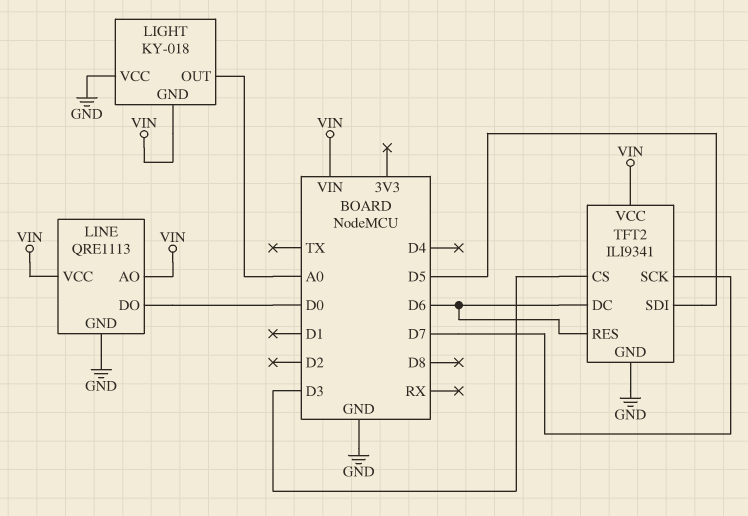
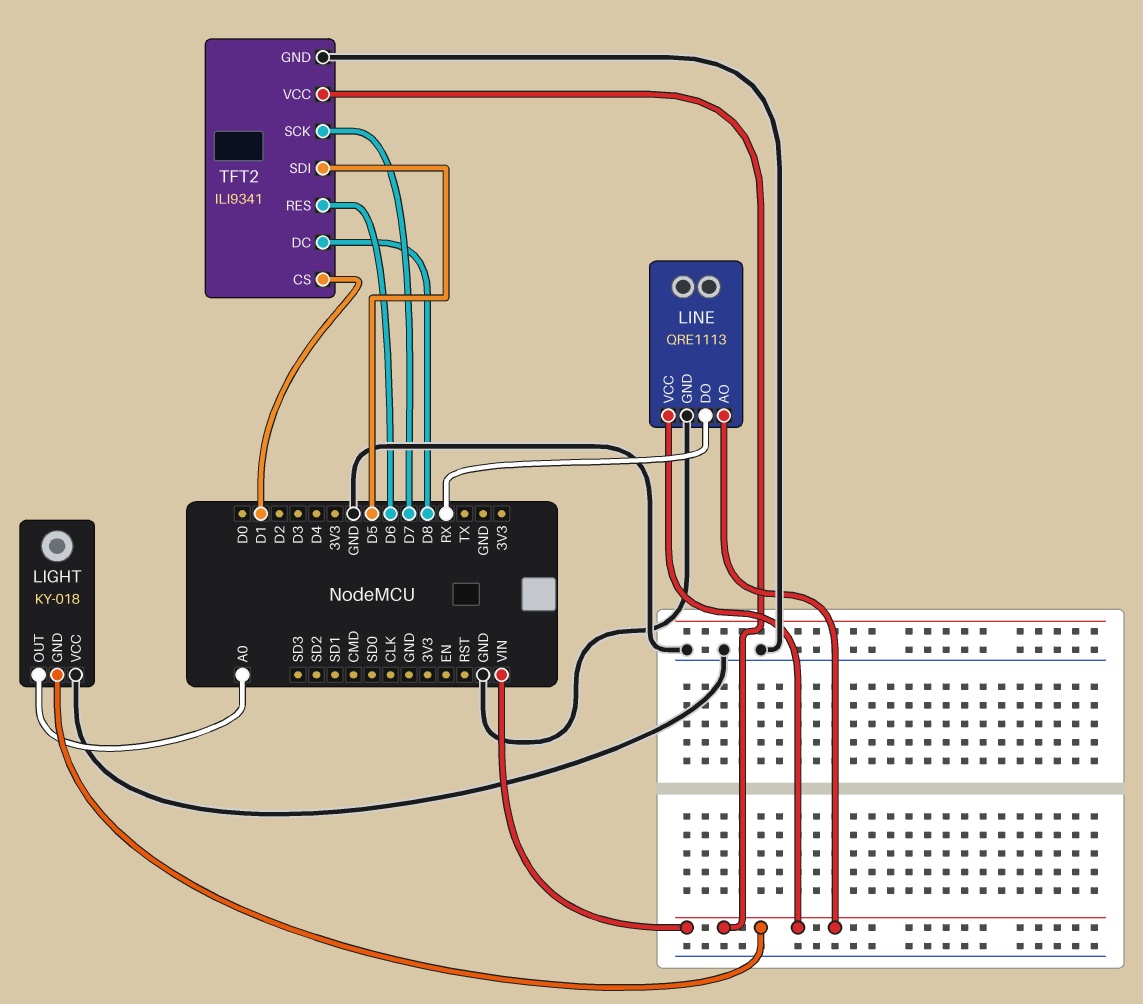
LINE pin DO: D0 -> RX
TFT2 pin CS: D3 -> D1
TFT2 pin DC: D6 -> D8

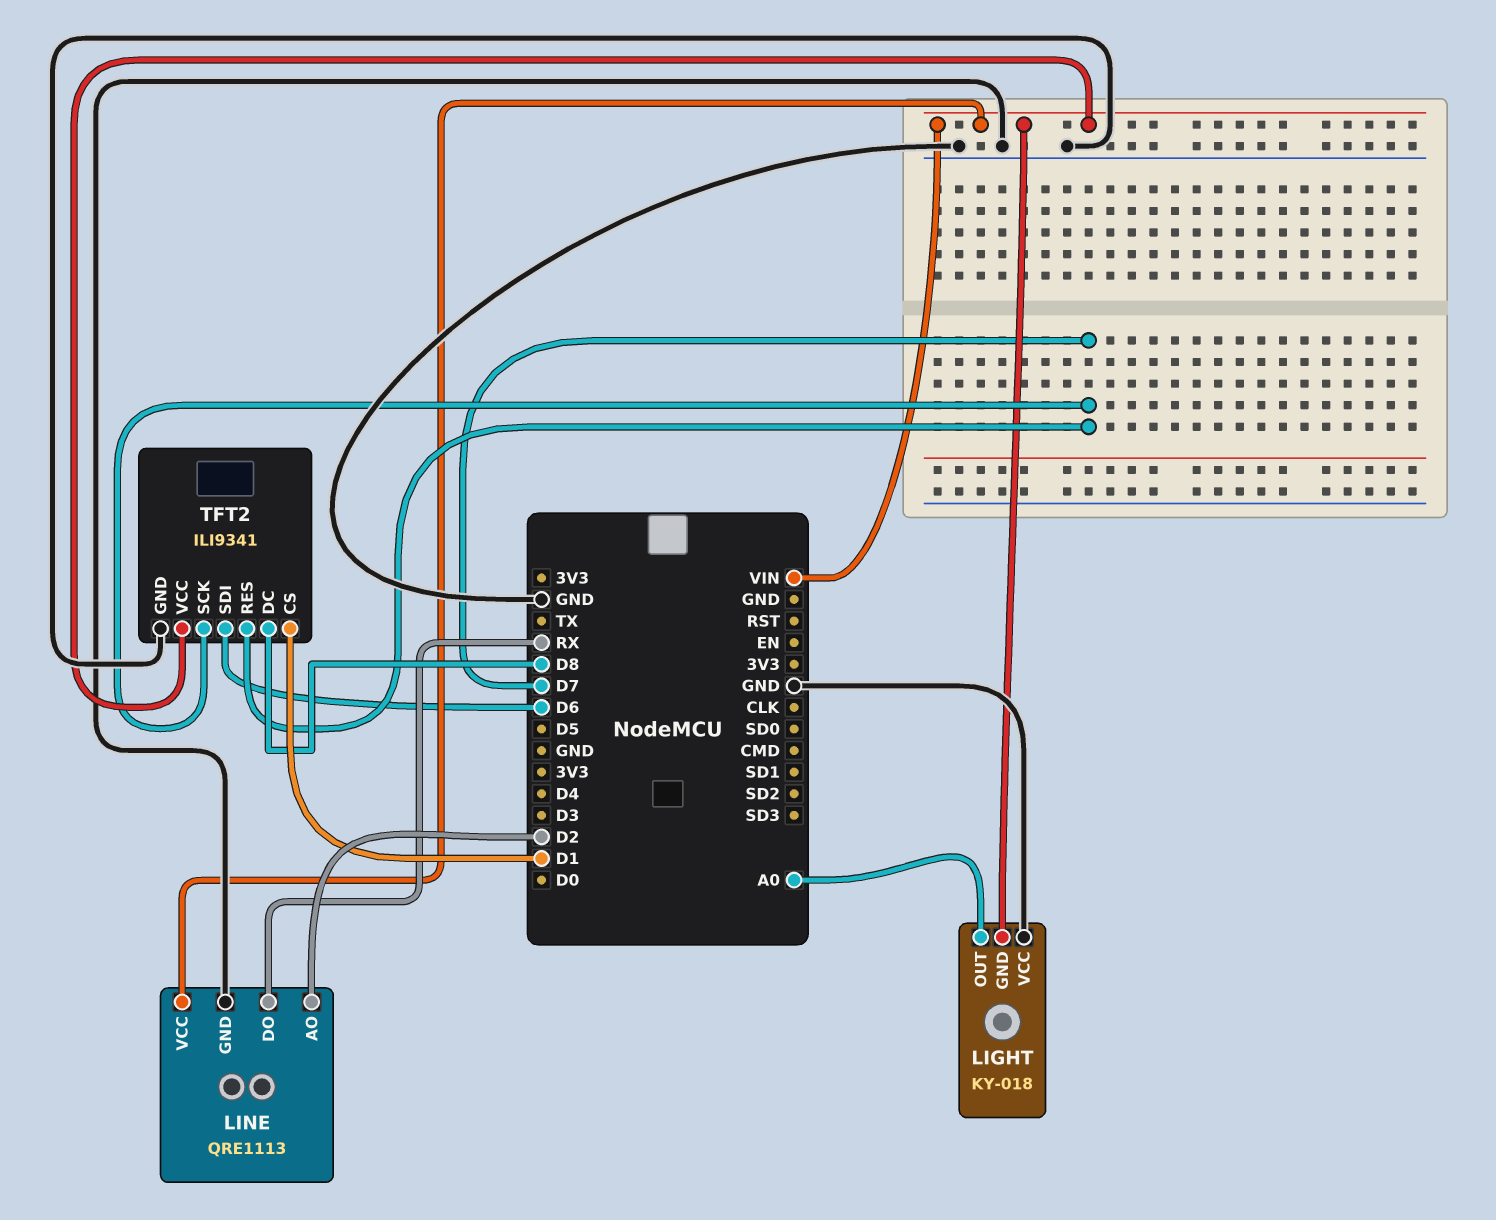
LINE pin AO: VIN -> D2
TFT2 pin RES: D6 -> D7
TFT2 pin SDI: D5 -> D6

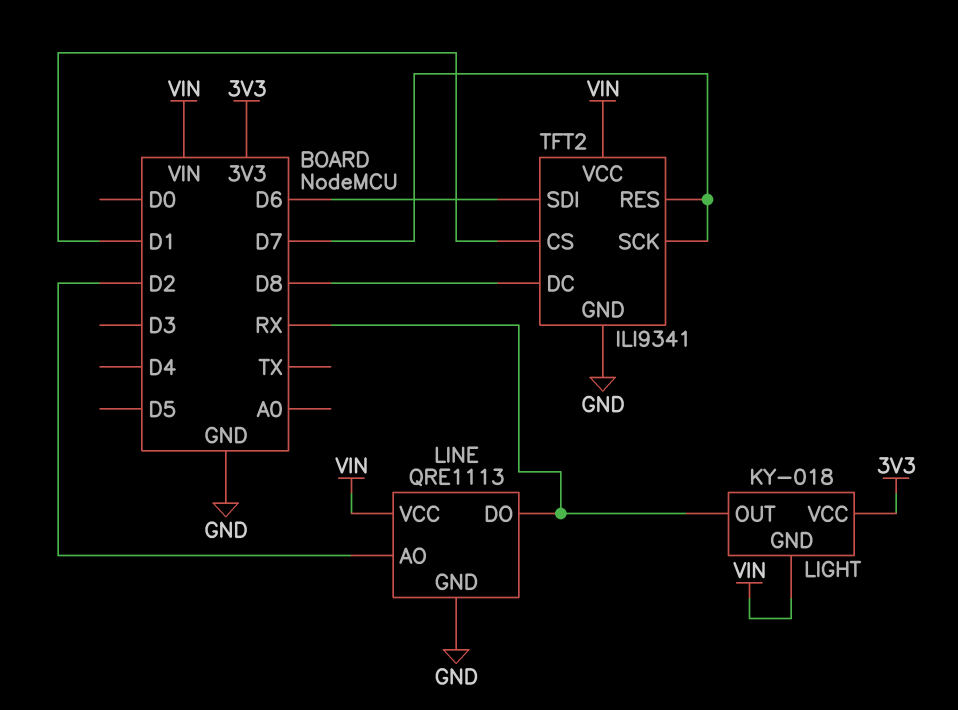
LIGHT pin OUT: A0 -> RX
LIGHT pin VCC: GND -> 3V3

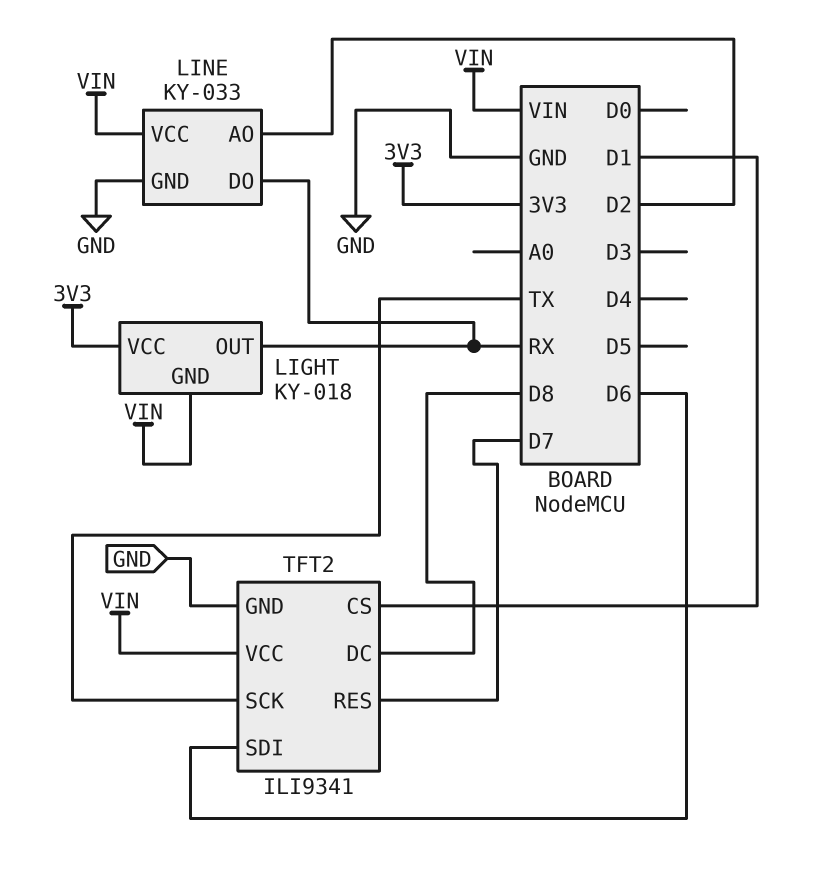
LINE: QRE1113 -> KY-033
TFT2 pin SCK: D7 -> TX

